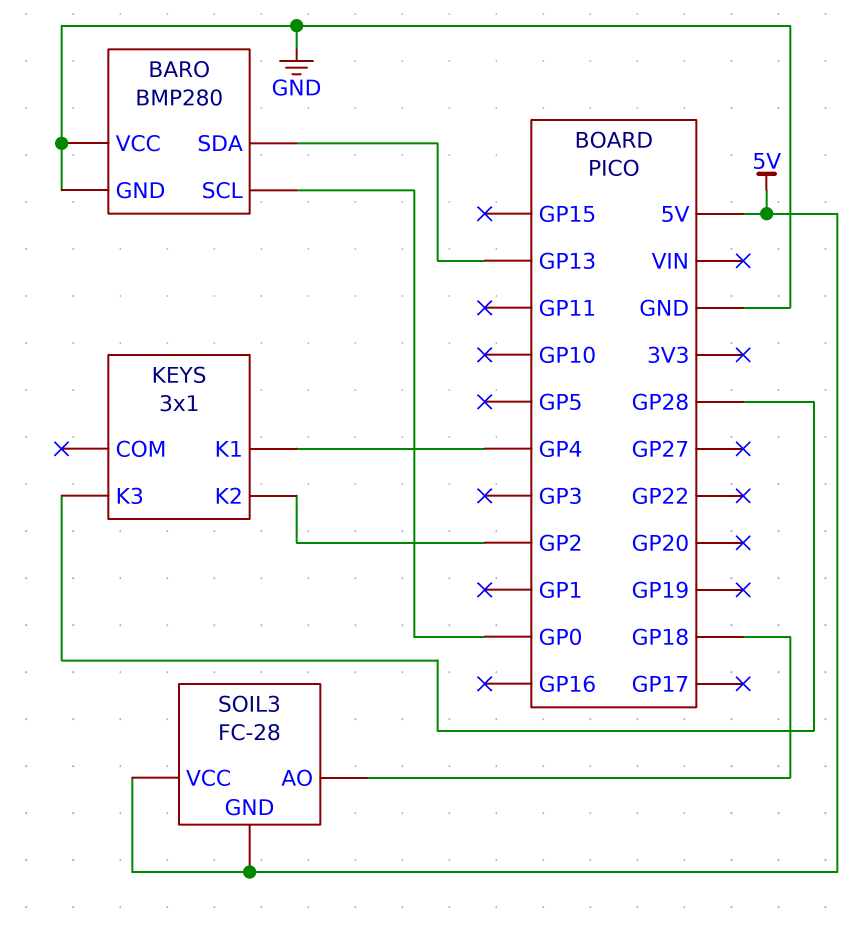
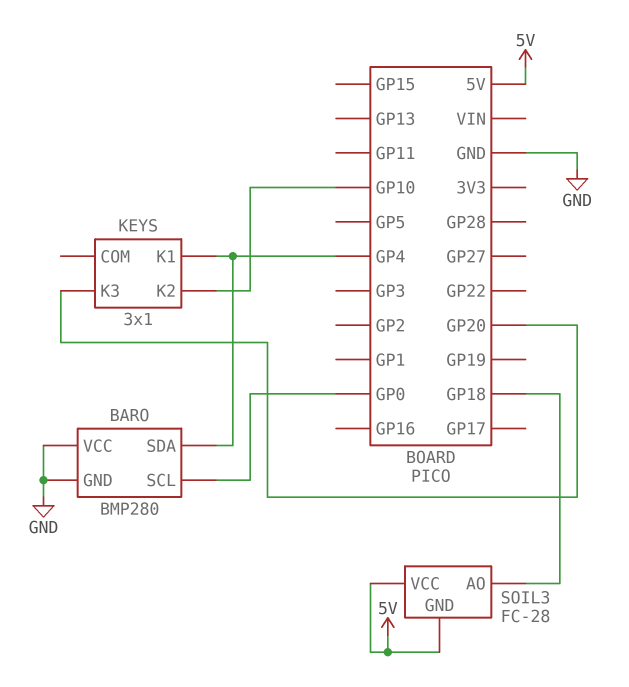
BARO pin SDA: GP13 -> GP4
KEYS pin K2: GP2 -> GP10
KEYS pin K3: GP28 -> GP20

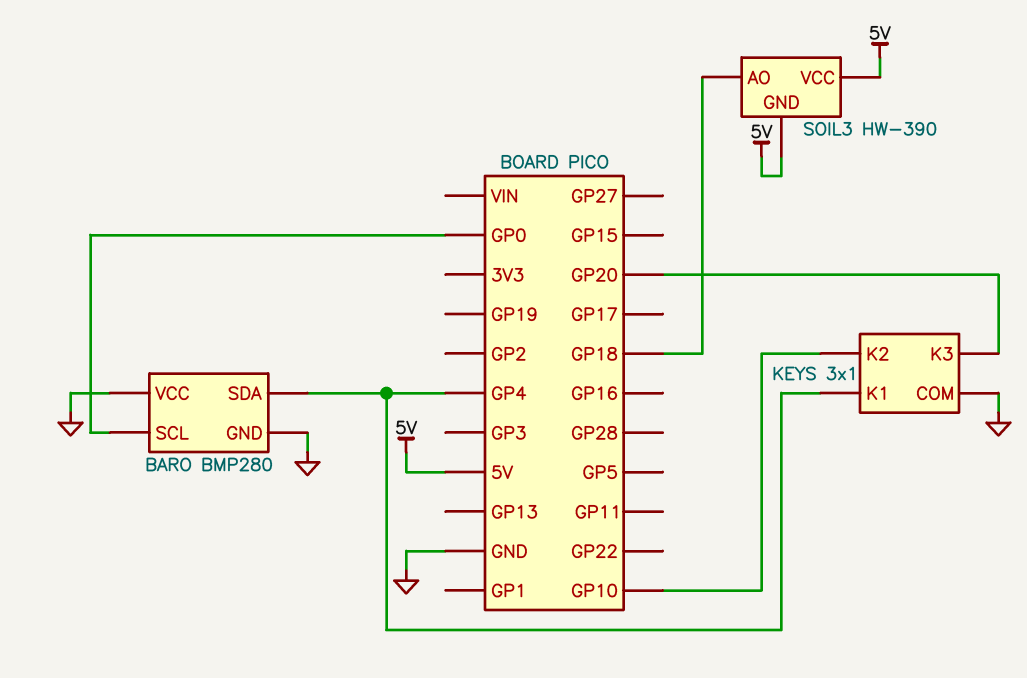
KEYS pin COM: none -> GND
SOIL3: FC-28 -> HW-390

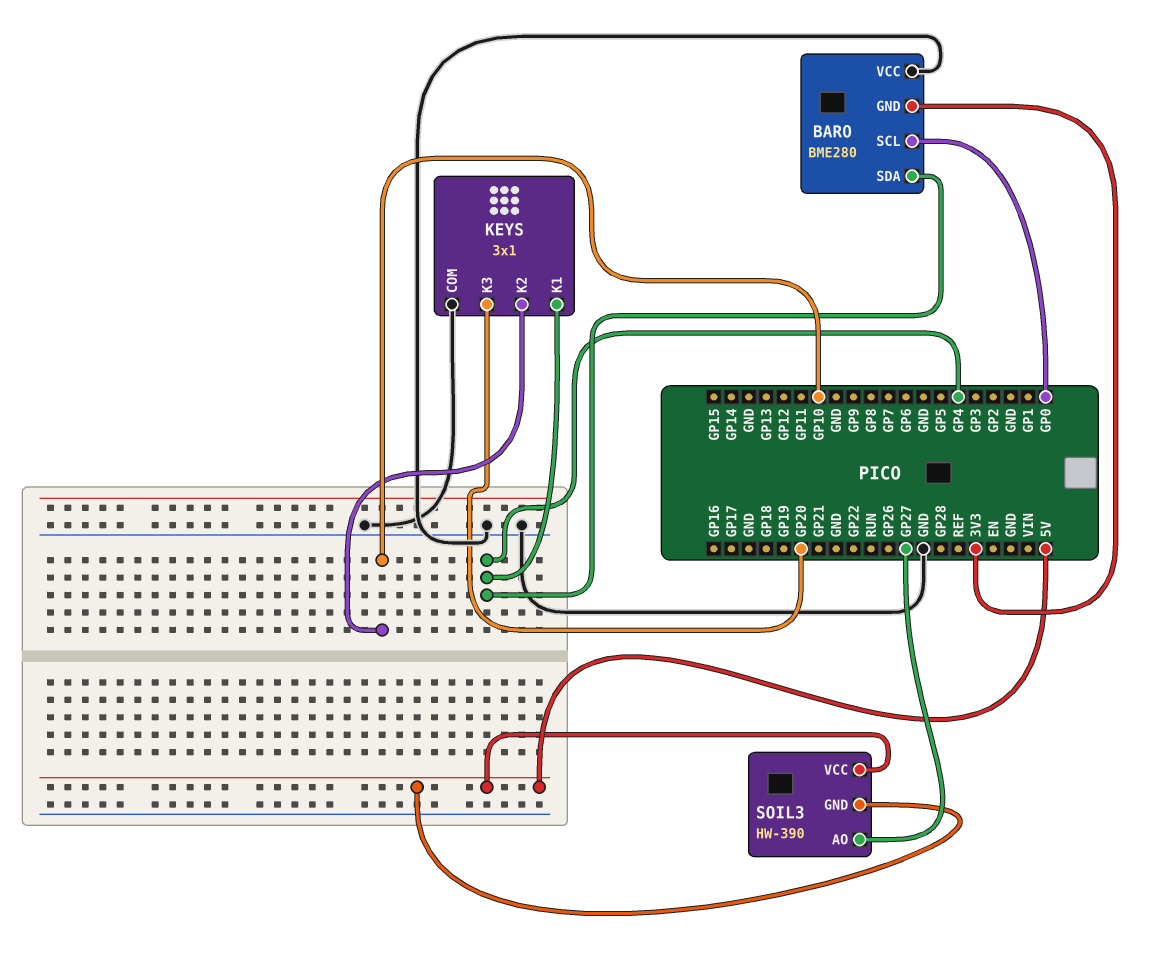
BARO: BMP280 -> BME280
BARO pin GND: GND -> 3V3
SOIL3 pin AO: GP18 -> GP27

